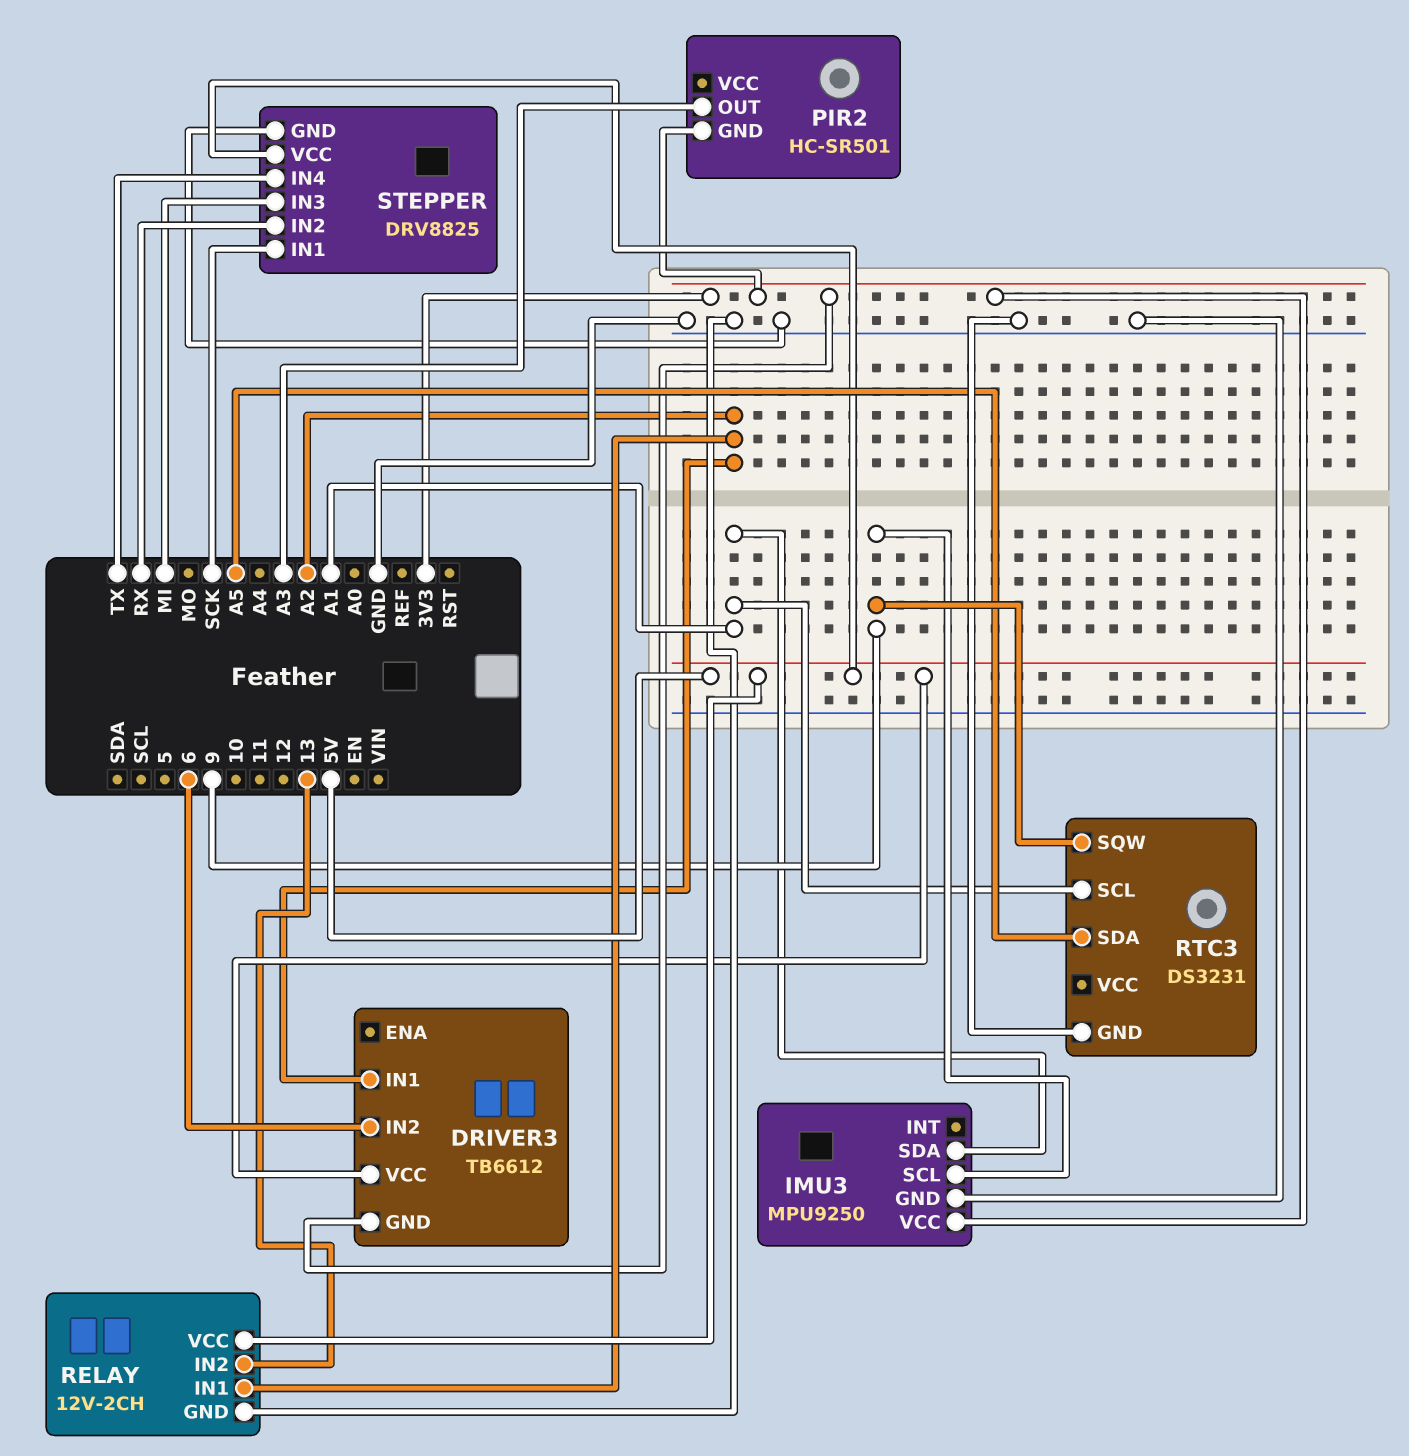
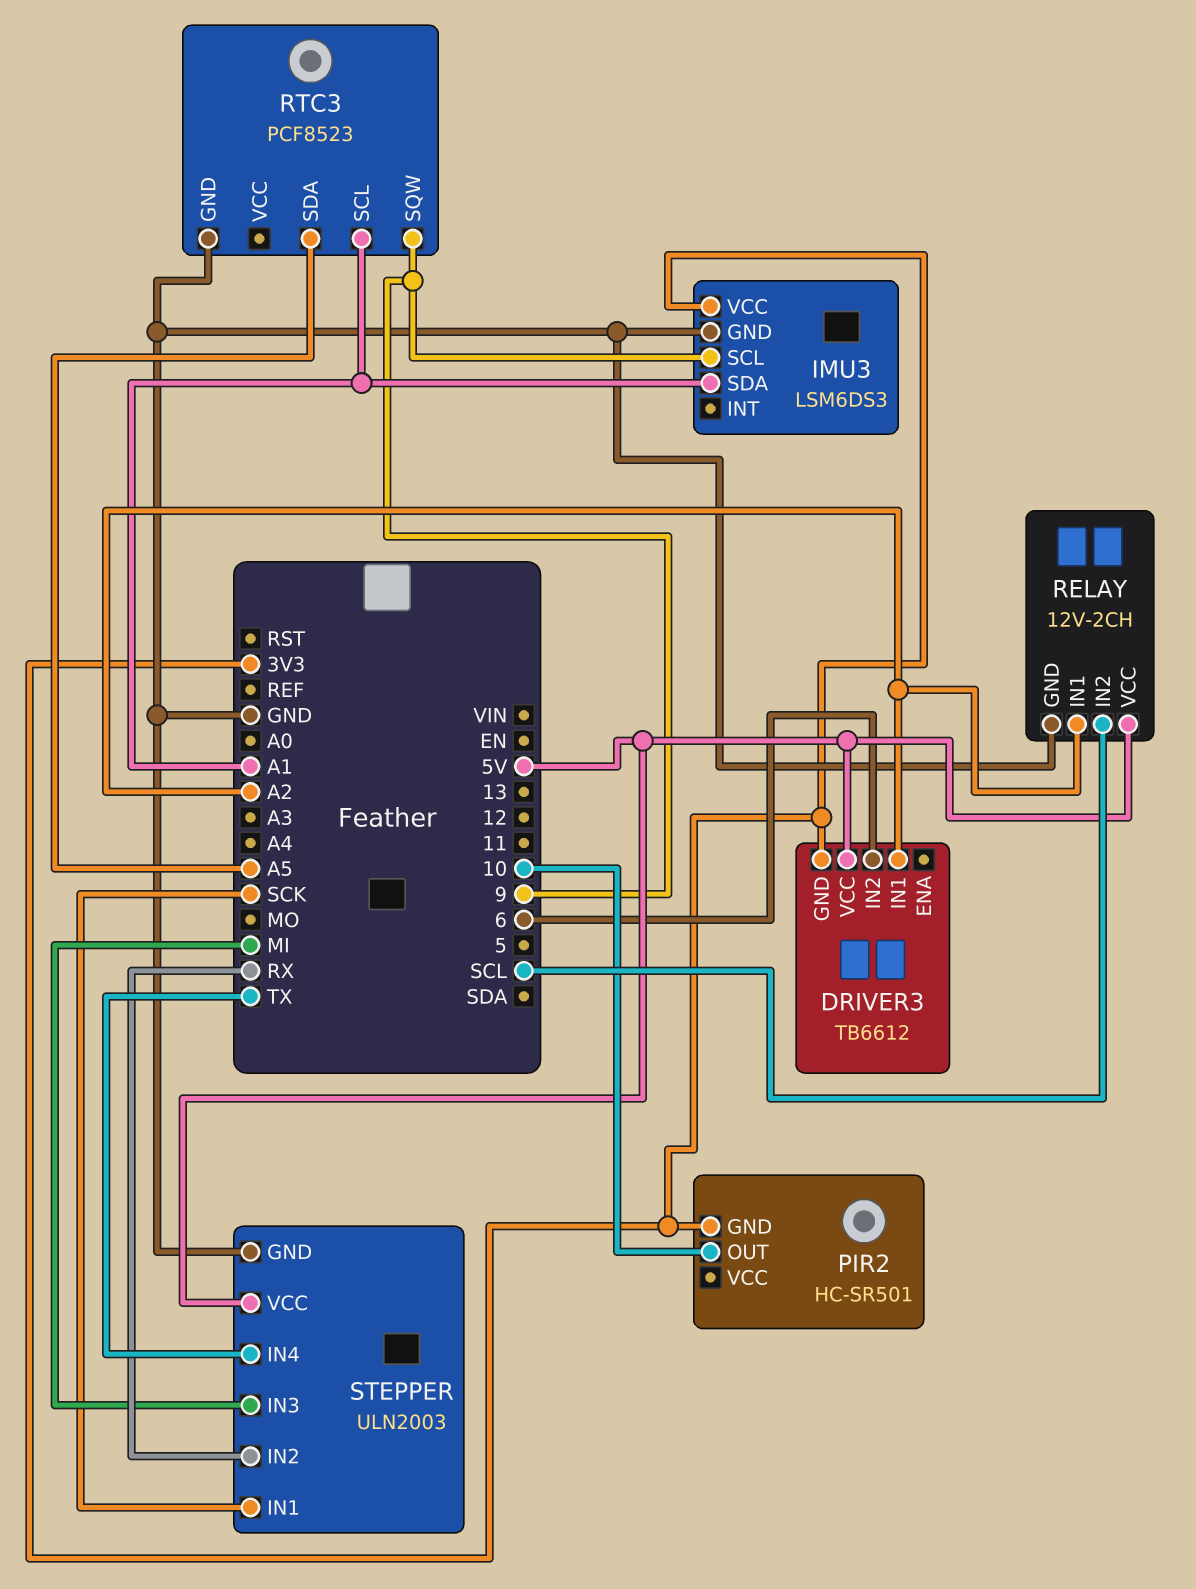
IMU3: MPU9250 -> LSM6DS3
PIR2 pin OUT: A3 -> 10
RELAY pin IN2: 13 -> SCL
RTC3: DS3231 -> PCF8523
STEPPER: DRV8825 -> ULN2003

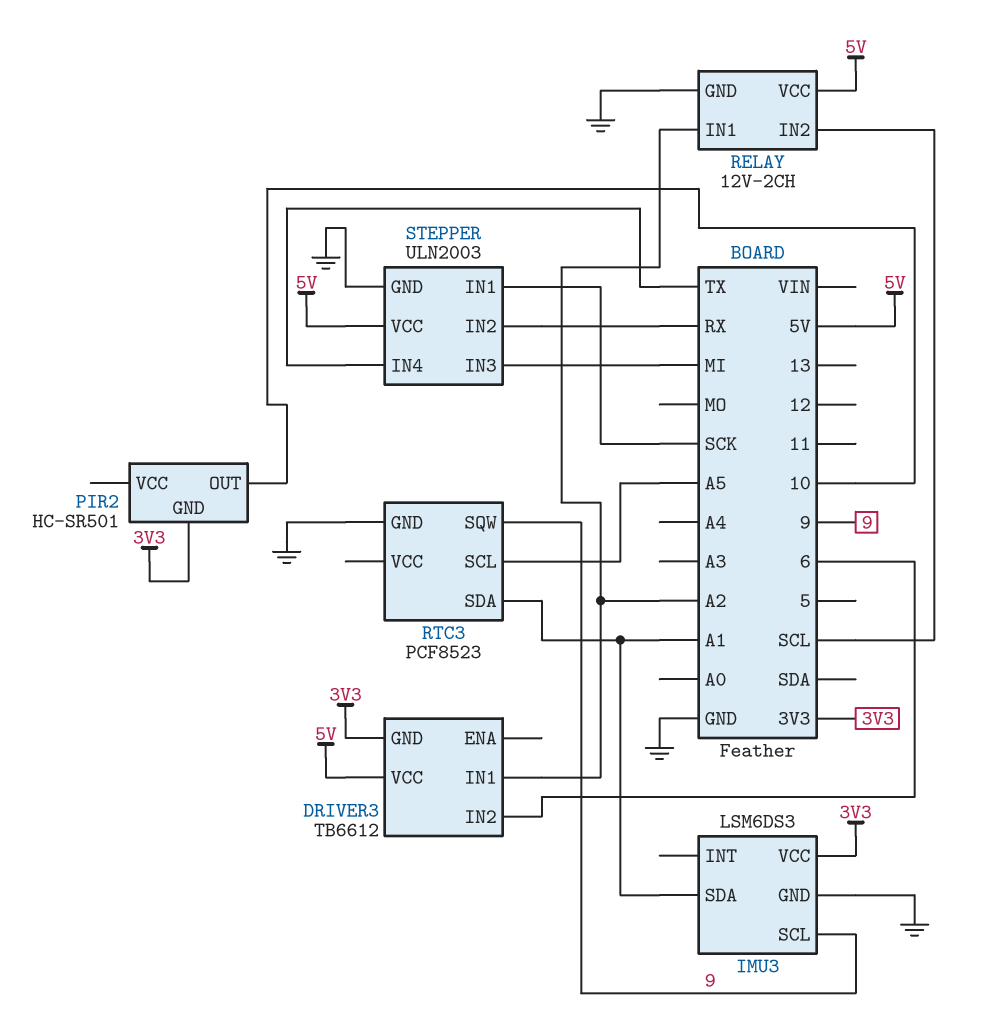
RTC3 pin SCL: A1 -> A5
RTC3 pin SDA: A5 -> A1

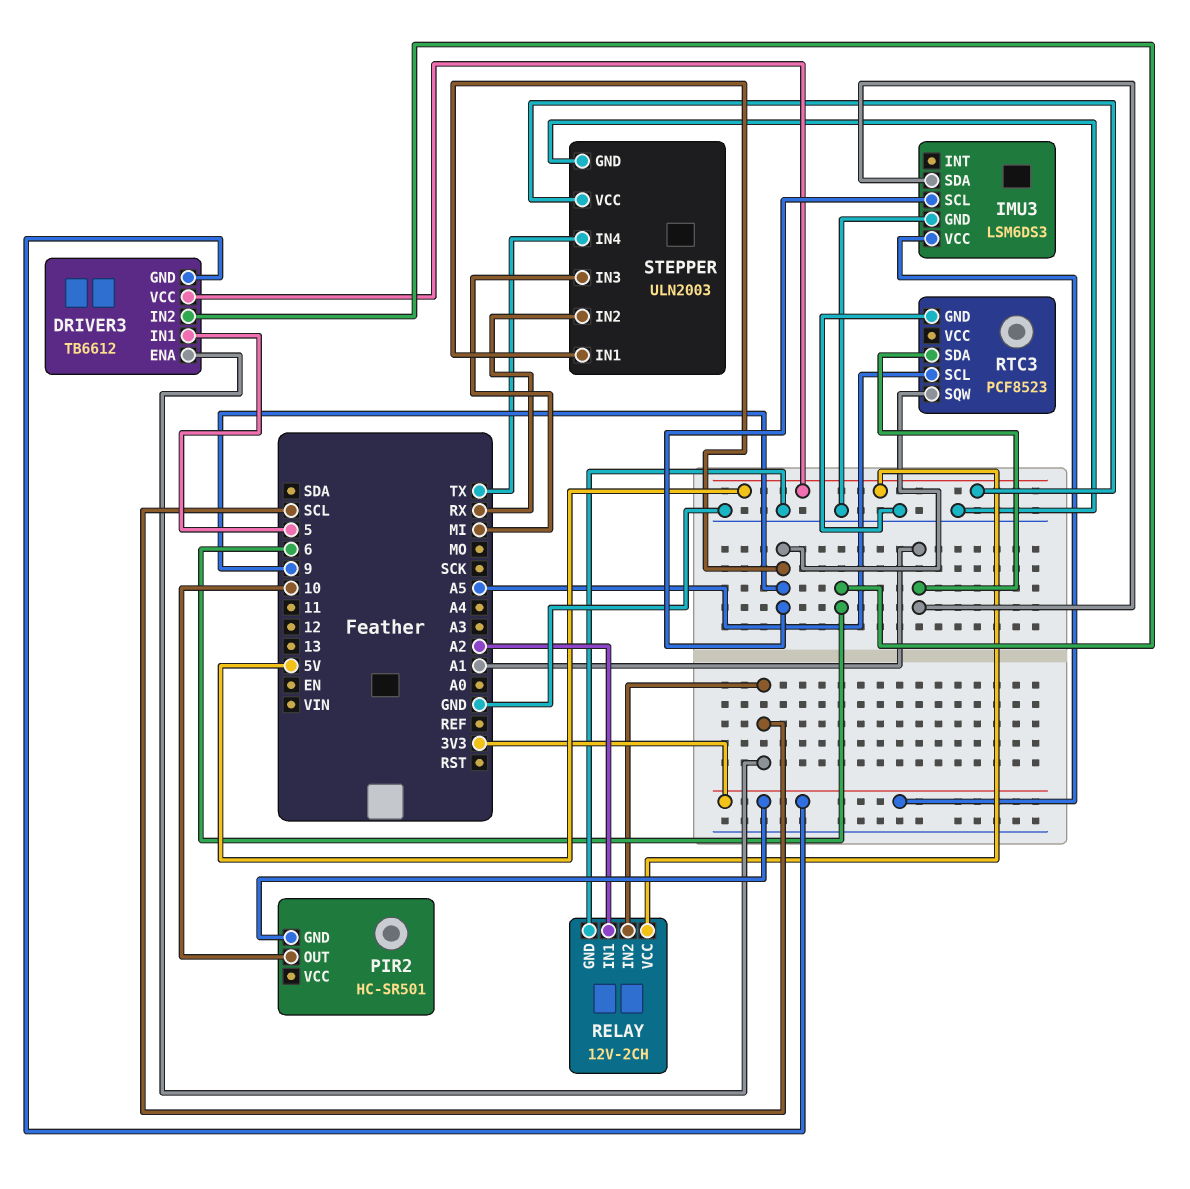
DRIVER3 pin ENA: none -> SCL
DRIVER3 pin IN1: A2 -> 5
STEPPER pin IN1: SCK -> 9

